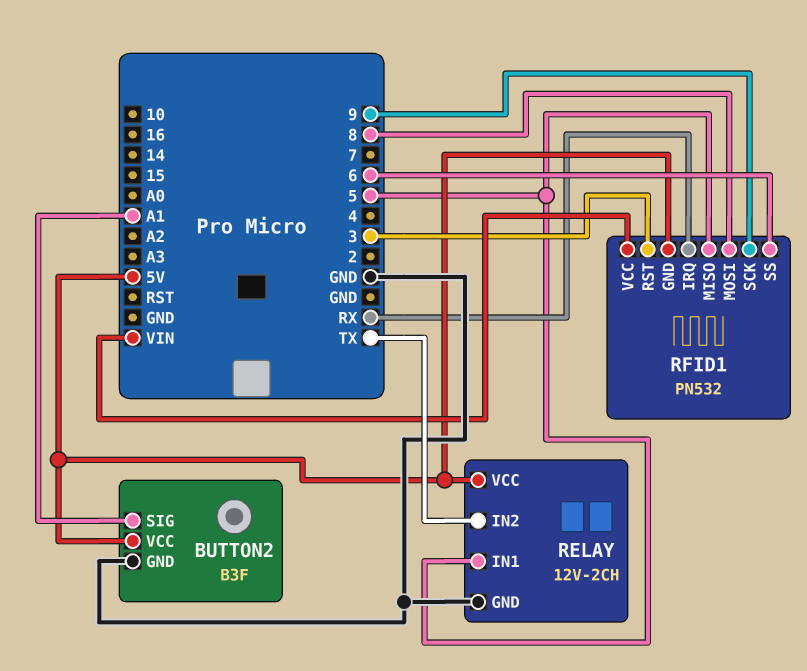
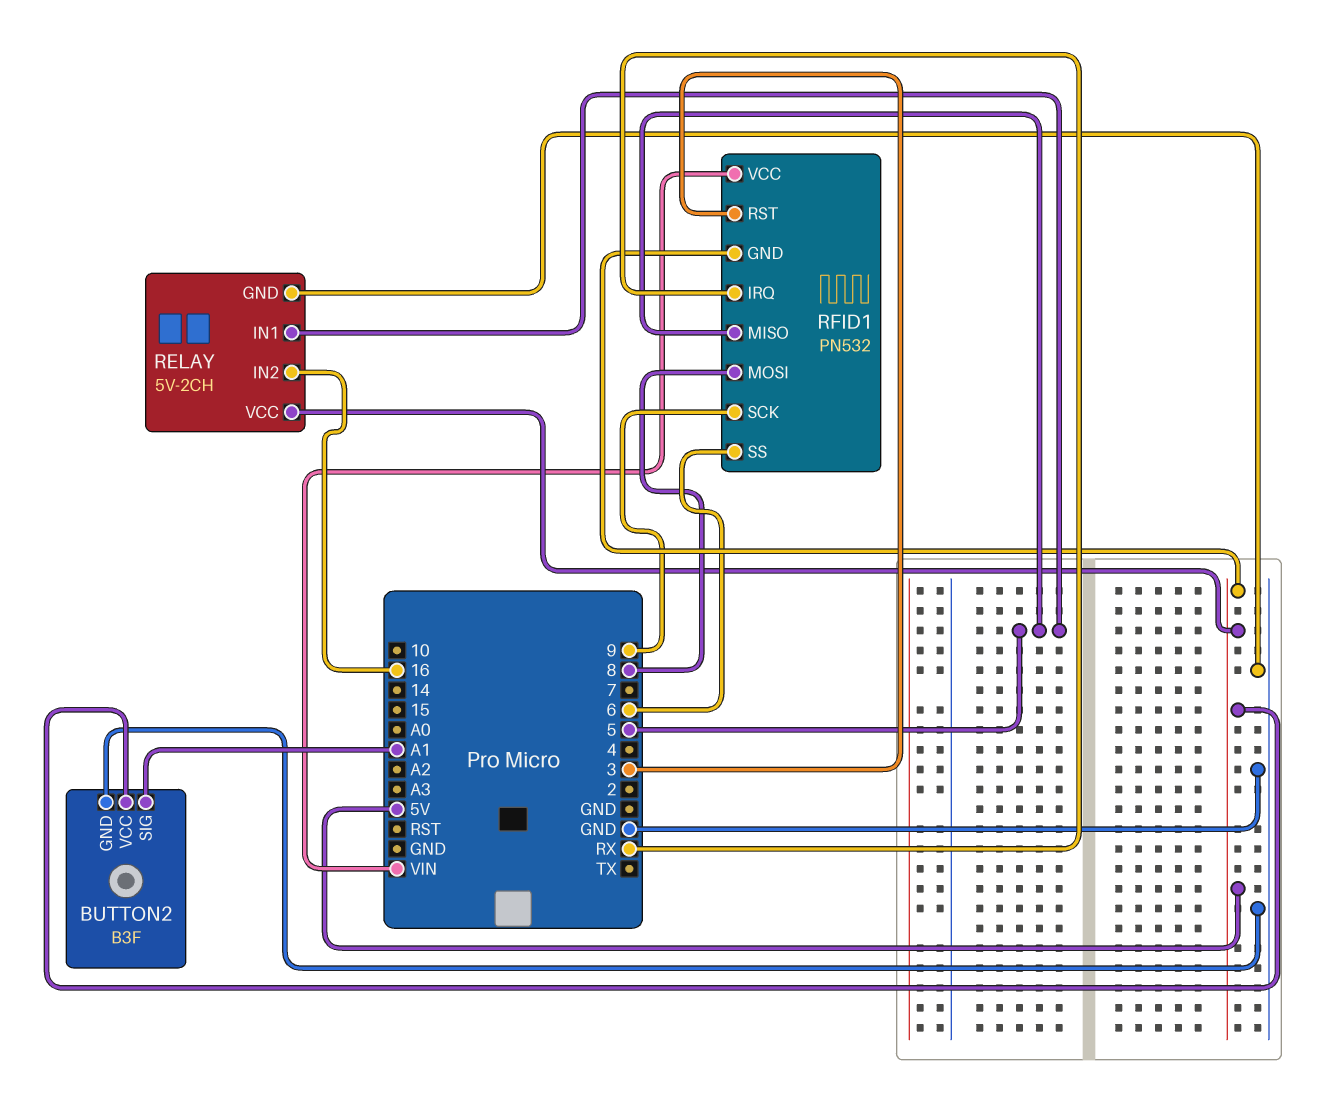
RELAY: 12V-2CH -> 5V-2CH
RELAY pin IN2: TX -> 16

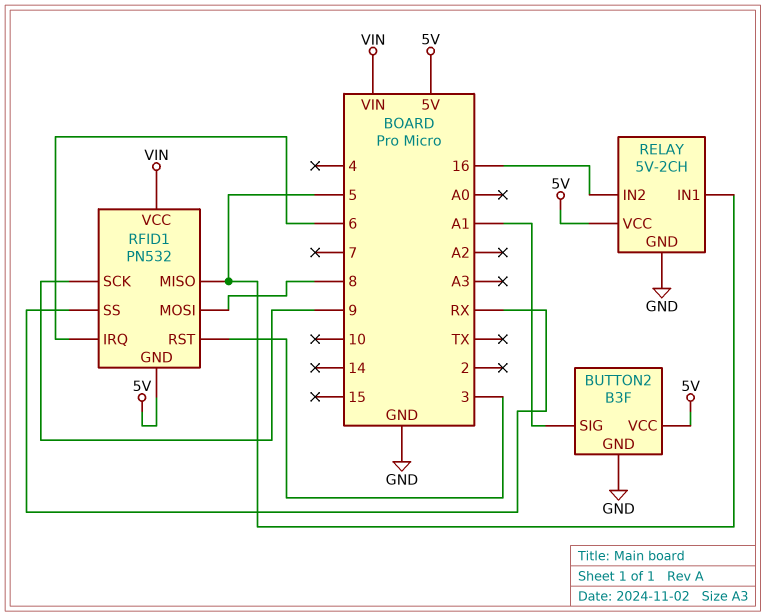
RFID1 pin IRQ: RX -> 6
RFID1 pin SS: 6 -> RX

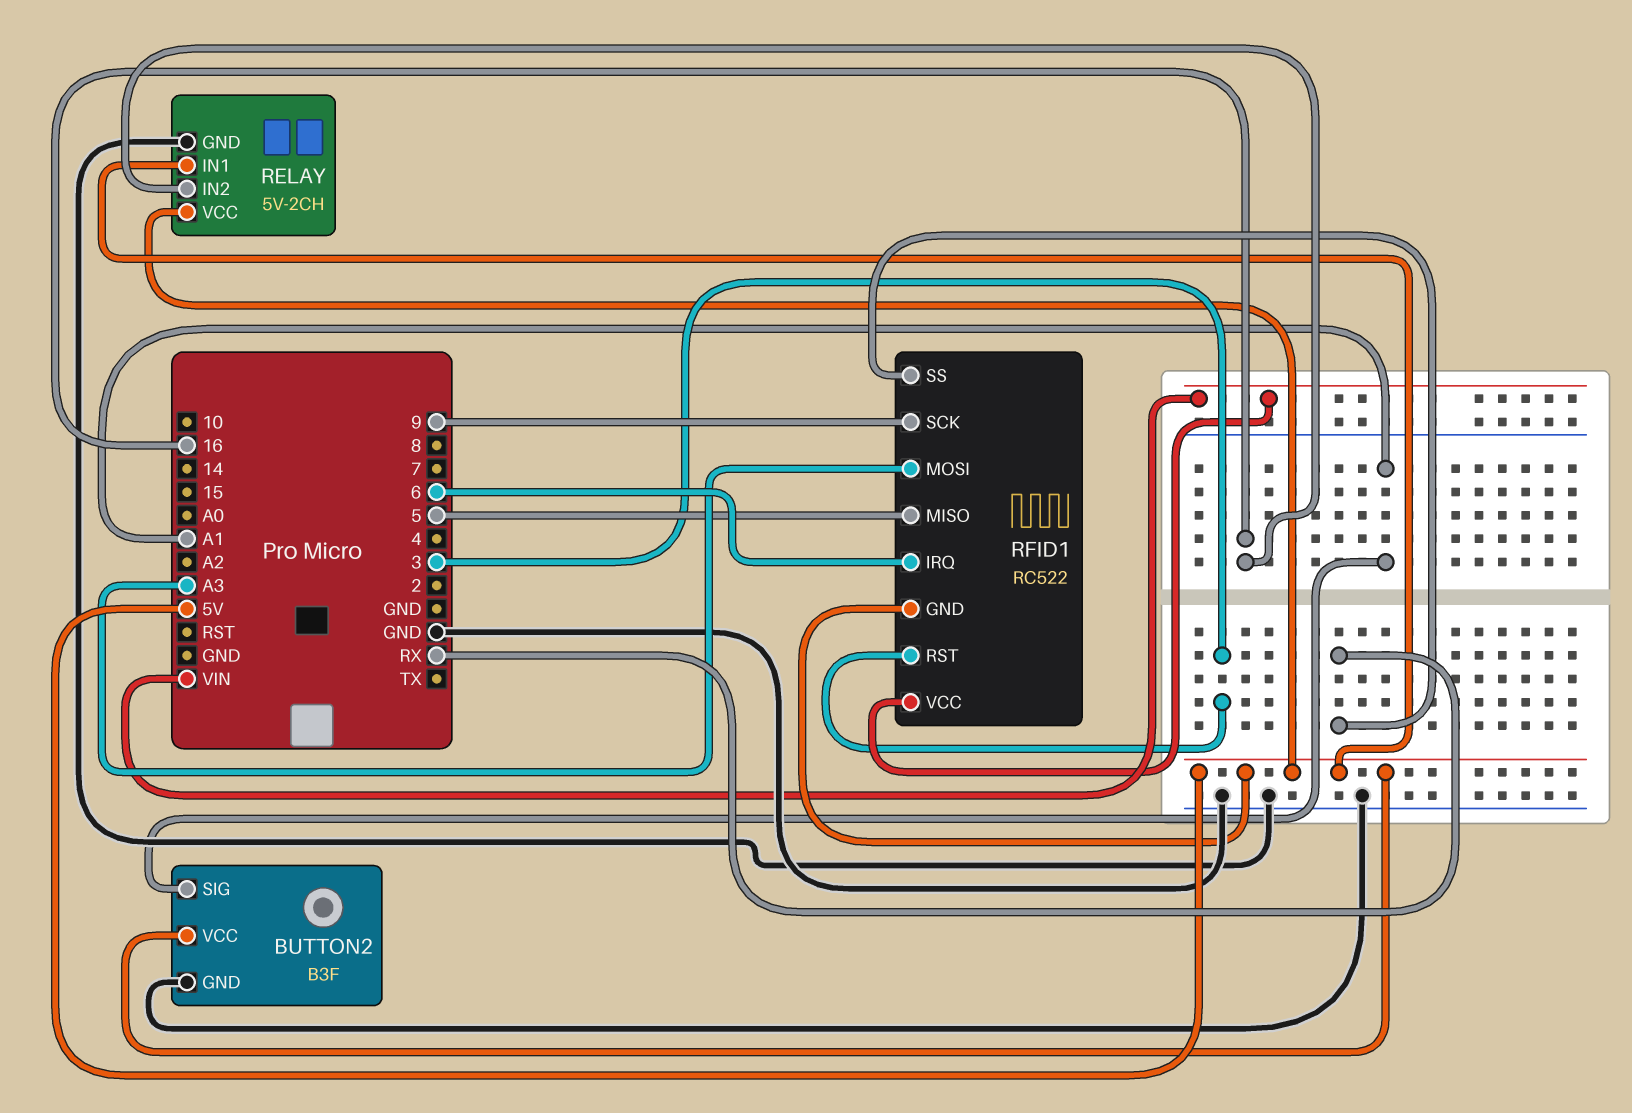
RELAY pin IN1: 5 -> 5V
RFID1: PN532 -> RC522
RFID1 pin MOSI: 8 -> A3

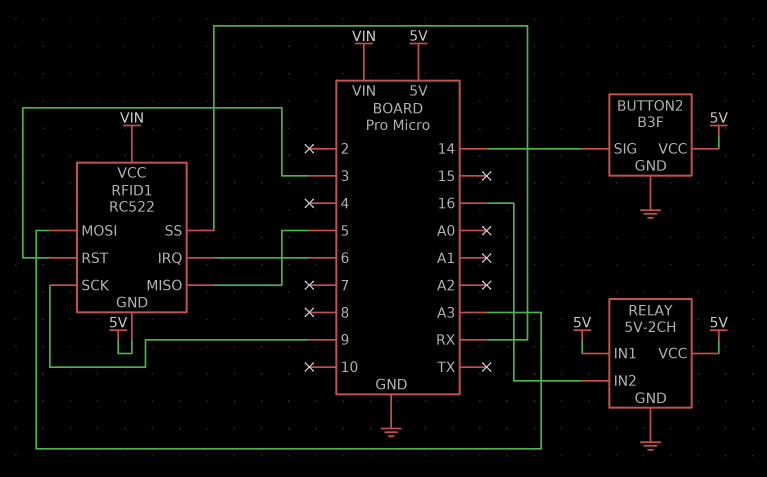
BUTTON2 pin SIG: A1 -> 14

